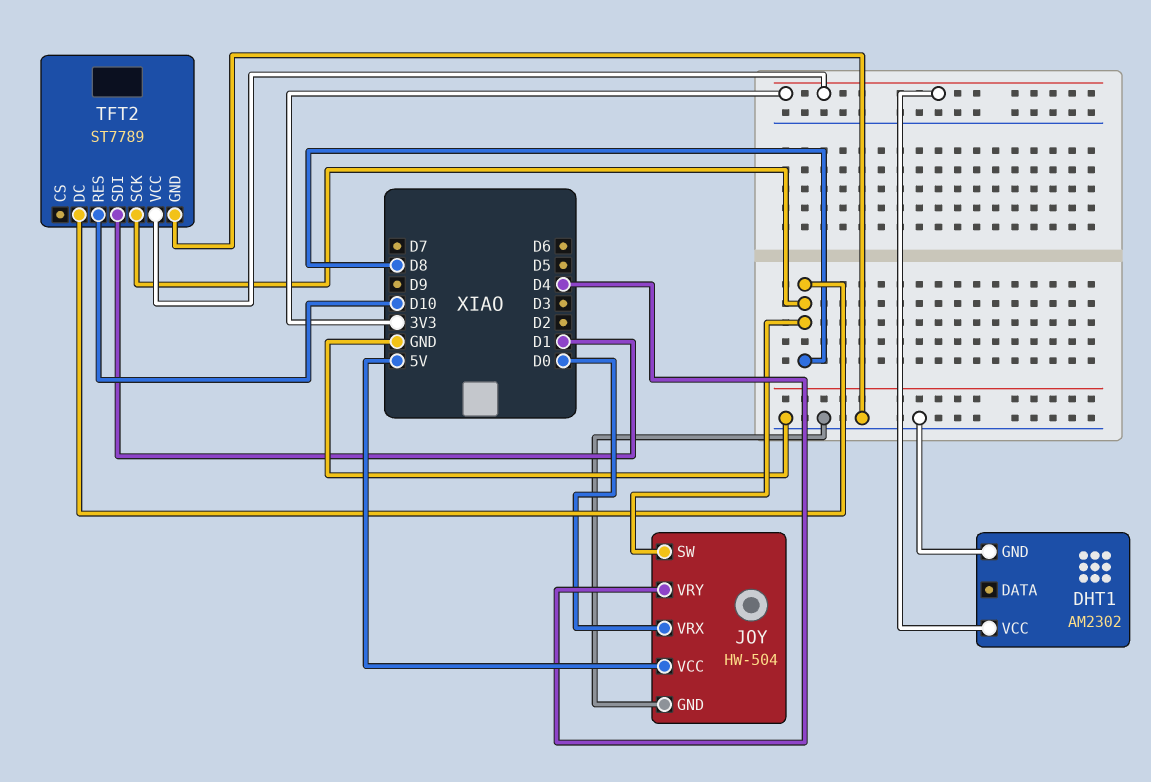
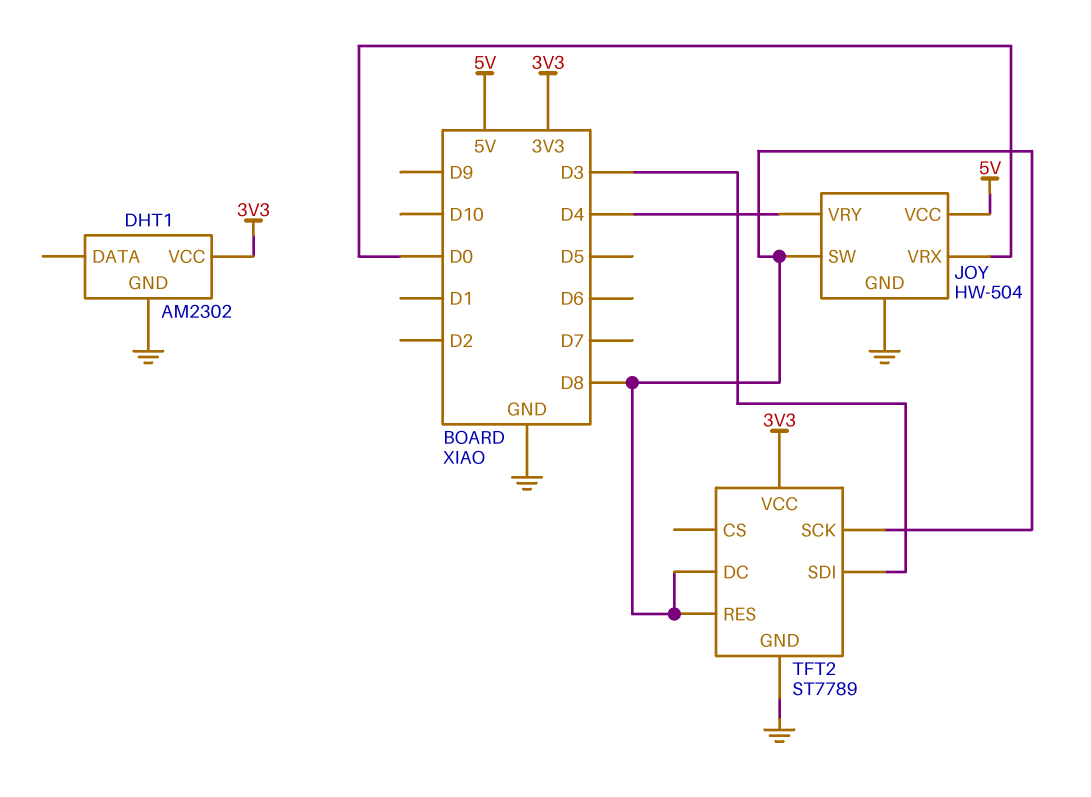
TFT2 pin RES: D10 -> D8
TFT2 pin SDI: D1 -> D3

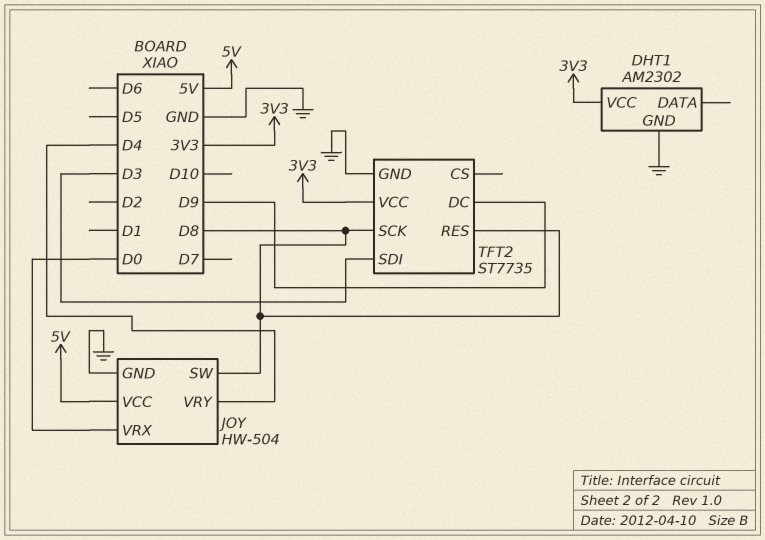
TFT2: ST7789 -> ST7735
TFT2 pin DC: D8 -> D9

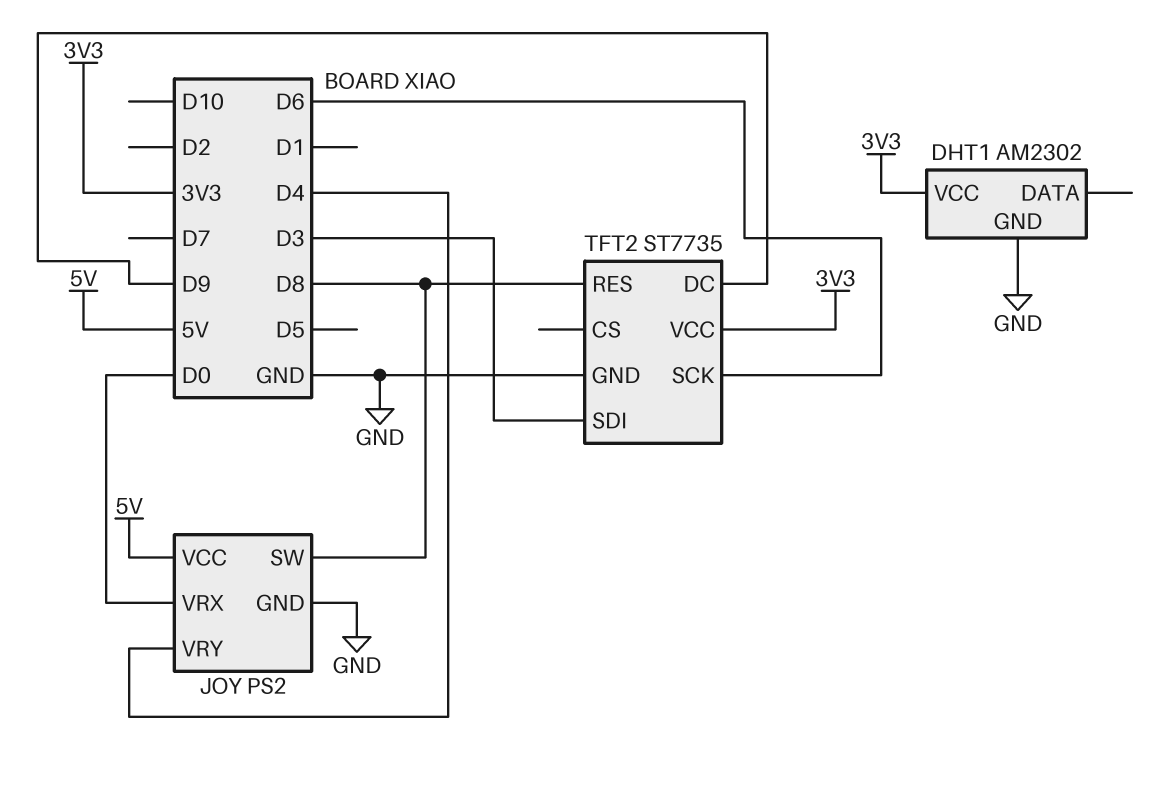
JOY: HW-504 -> PS2
TFT2 pin SCK: D8 -> D6

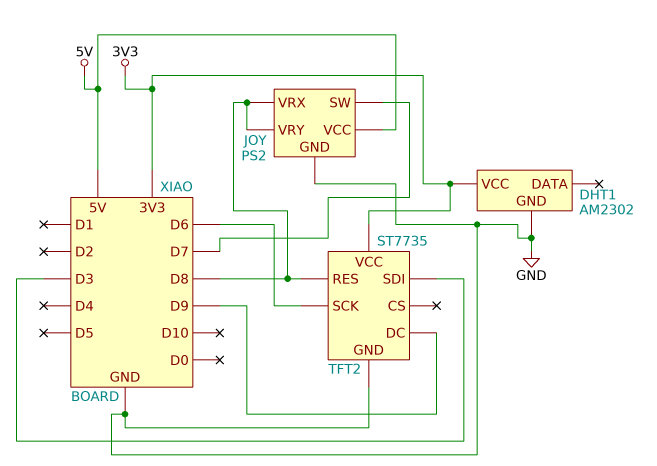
JOY pin SW: D8 -> D7
JOY pin VRX: D0 -> D8
JOY pin VRY: D4 -> D8

